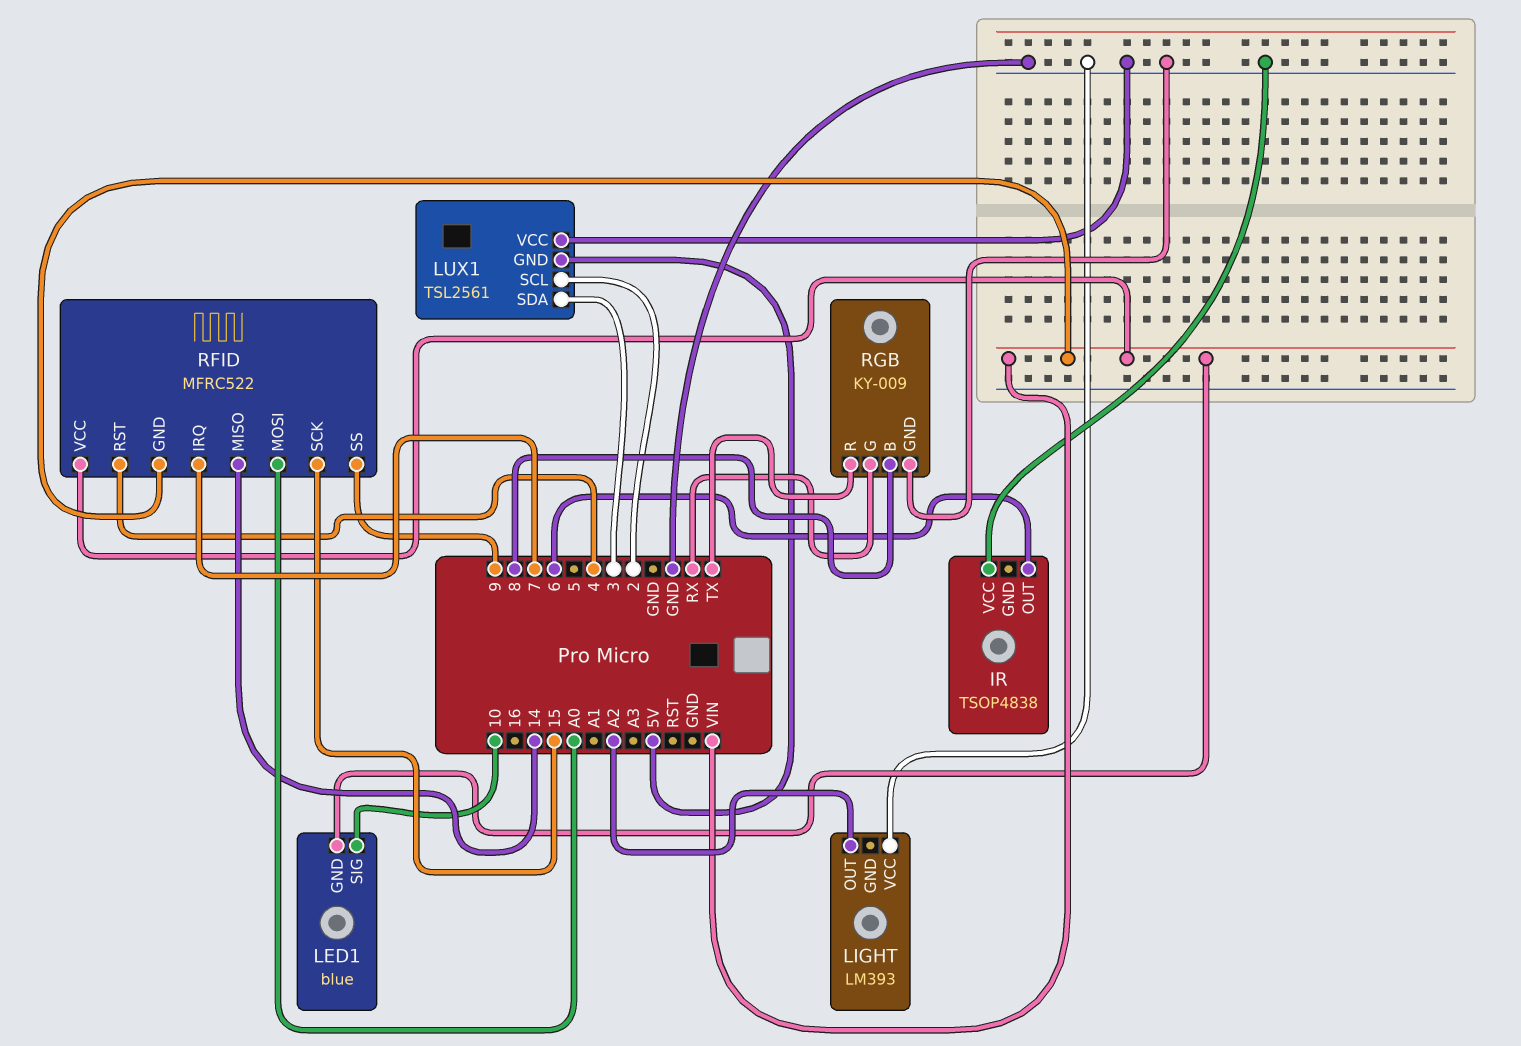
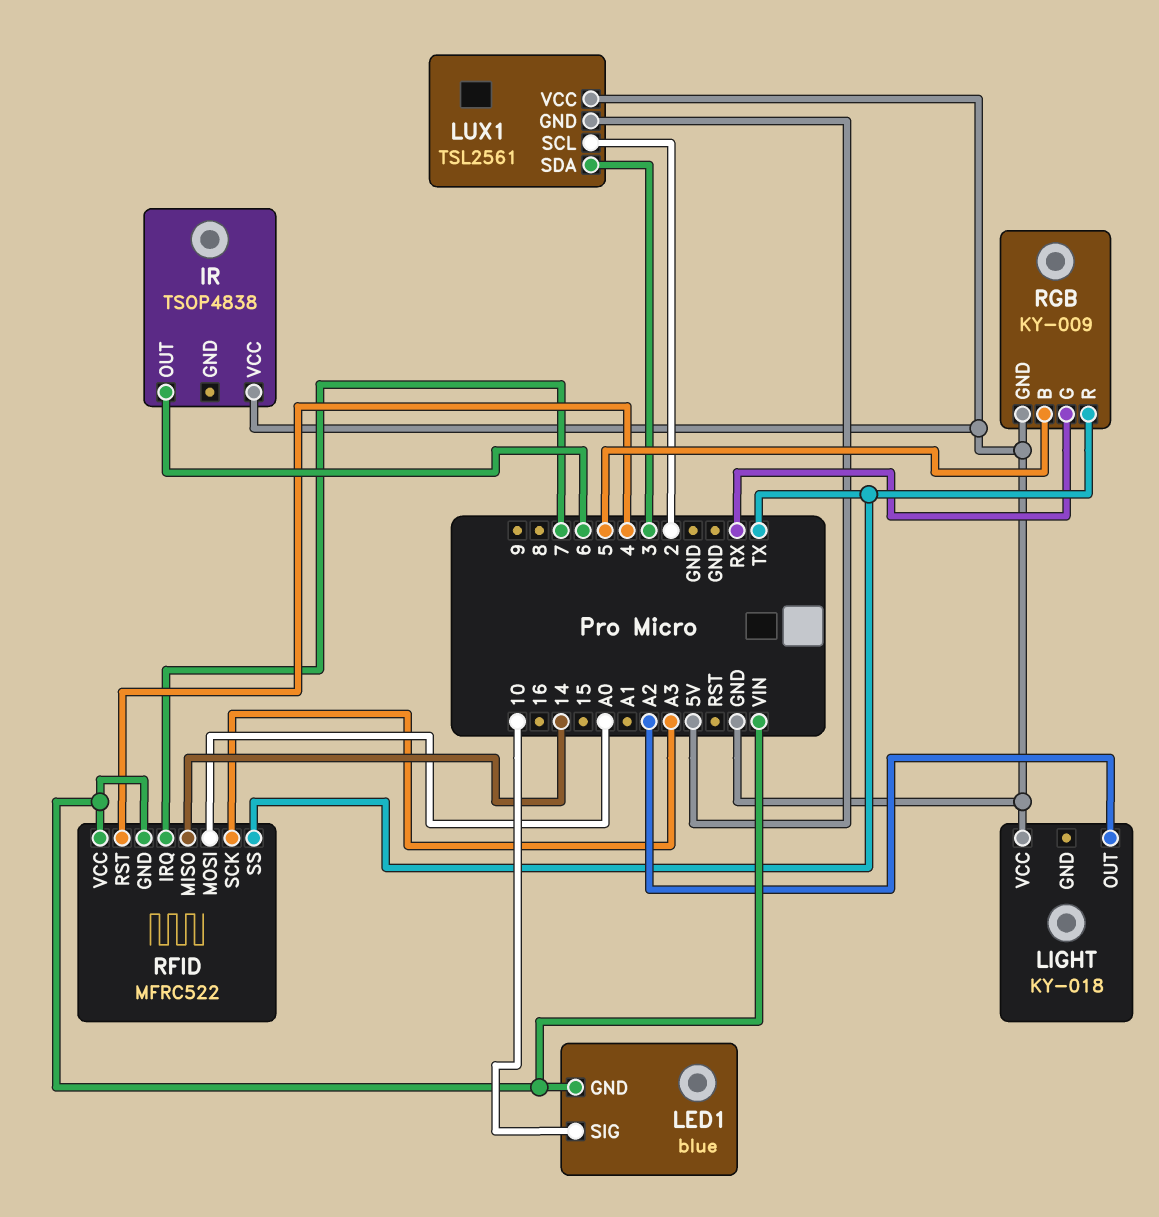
LIGHT: LM393 -> KY-018
RFID pin SCK: 15 -> A3
RFID pin SS: 9 -> TX
RGB pin B: 8 -> 5

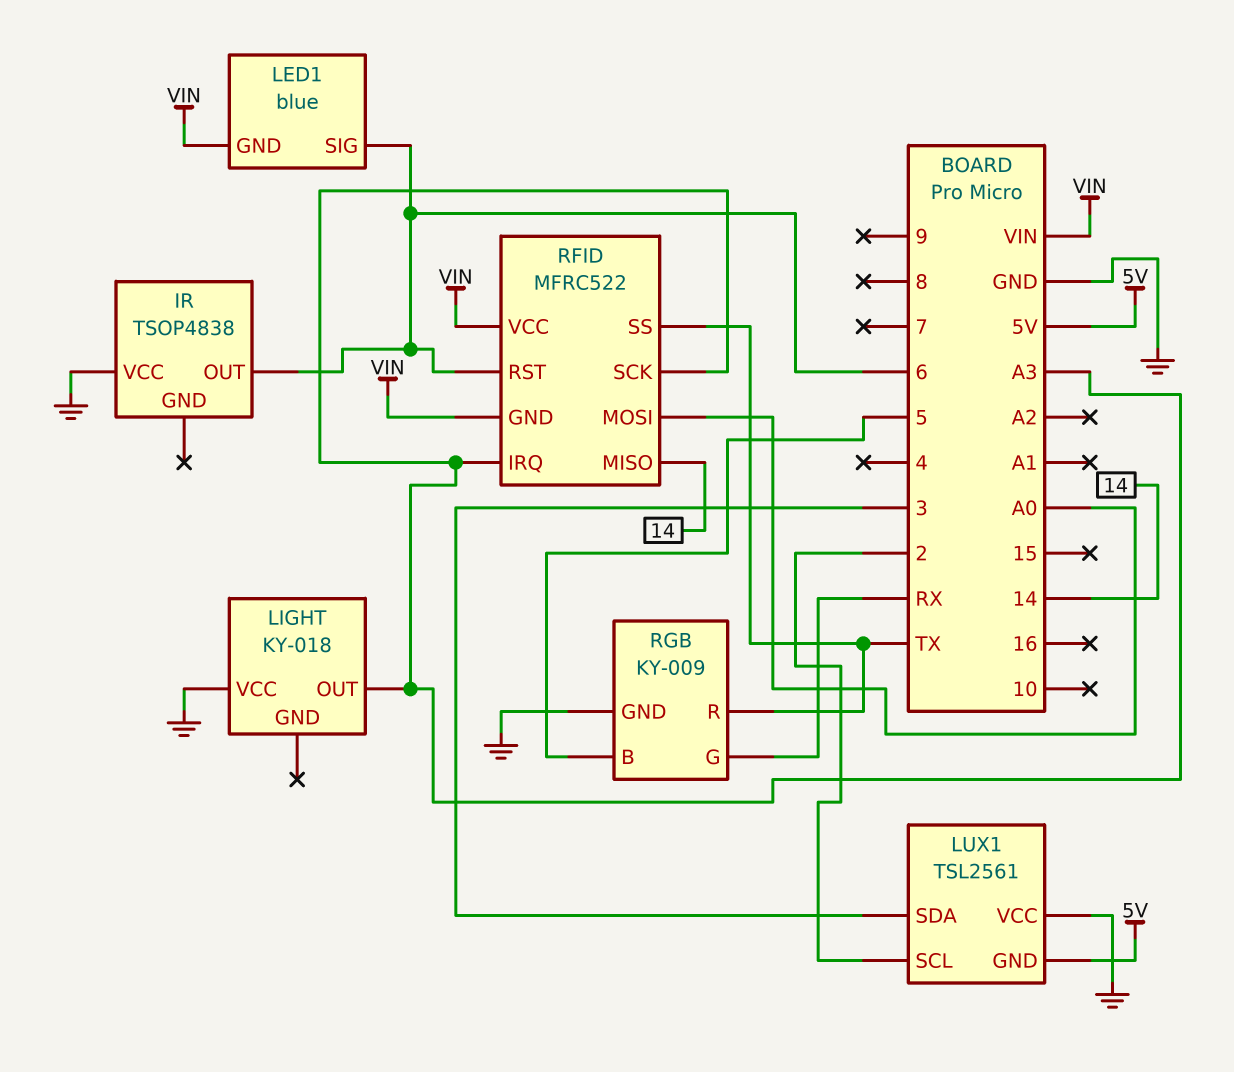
LED1 pin SIG: 10 -> 6
LIGHT pin OUT: A2 -> A3
RFID pin IRQ: 7 -> A3
RFID pin RST: 4 -> 6

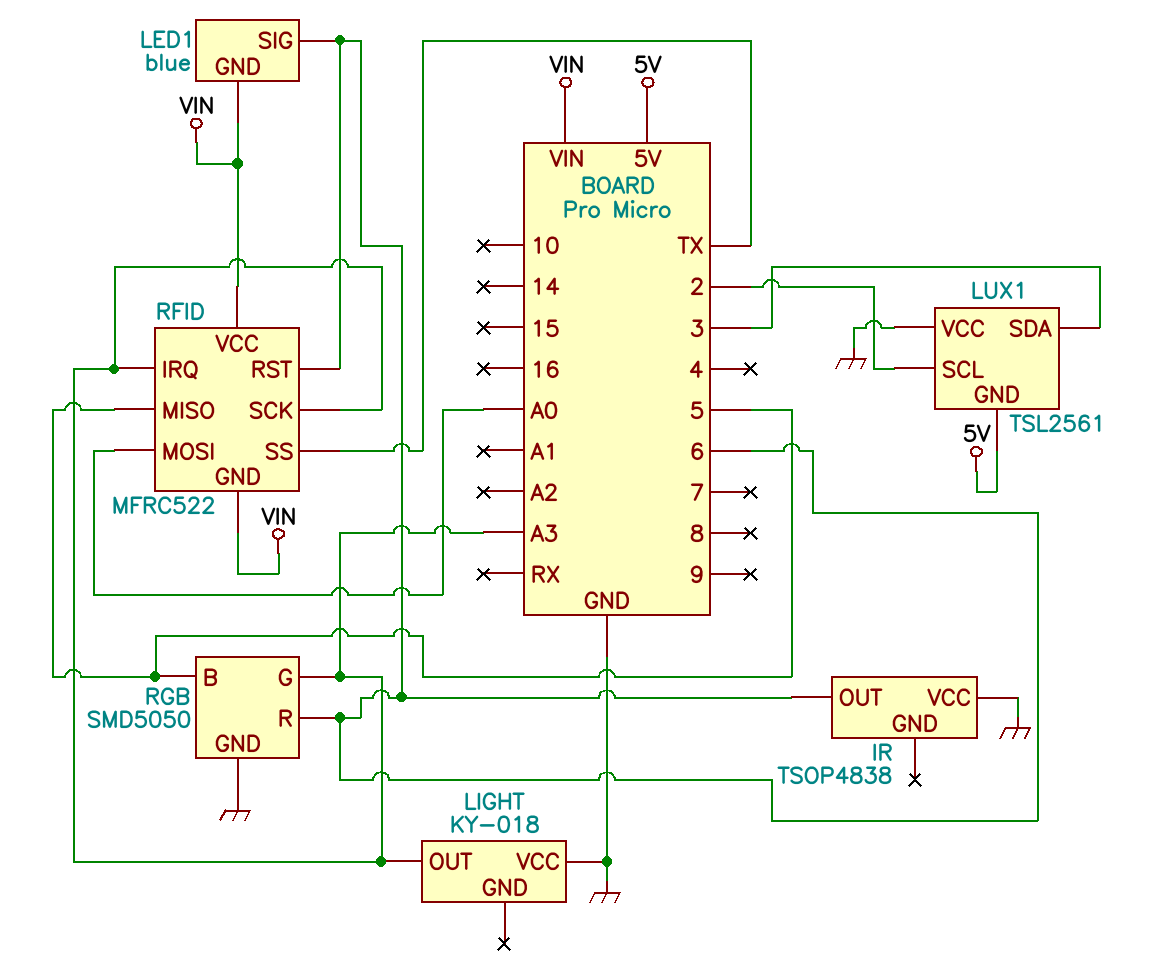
RFID pin MISO: 14 -> 5
RGB: KY-009 -> SMD5050
RGB pin G: RX -> A3
RGB pin R: TX -> 6

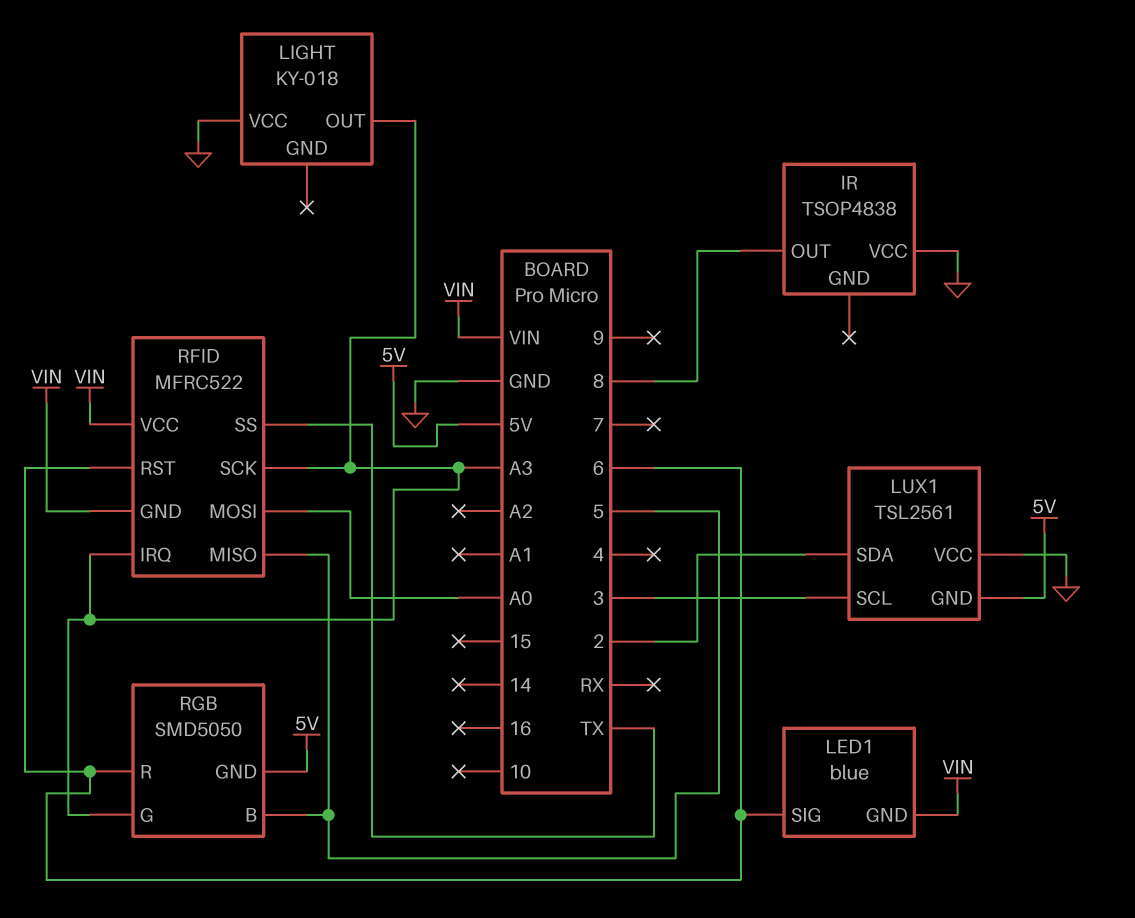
IR pin OUT: 6 -> 8
LUX1 pin SCL: 2 -> 3
LUX1 pin SDA: 3 -> 2
RGB pin GND: GND -> 5V

